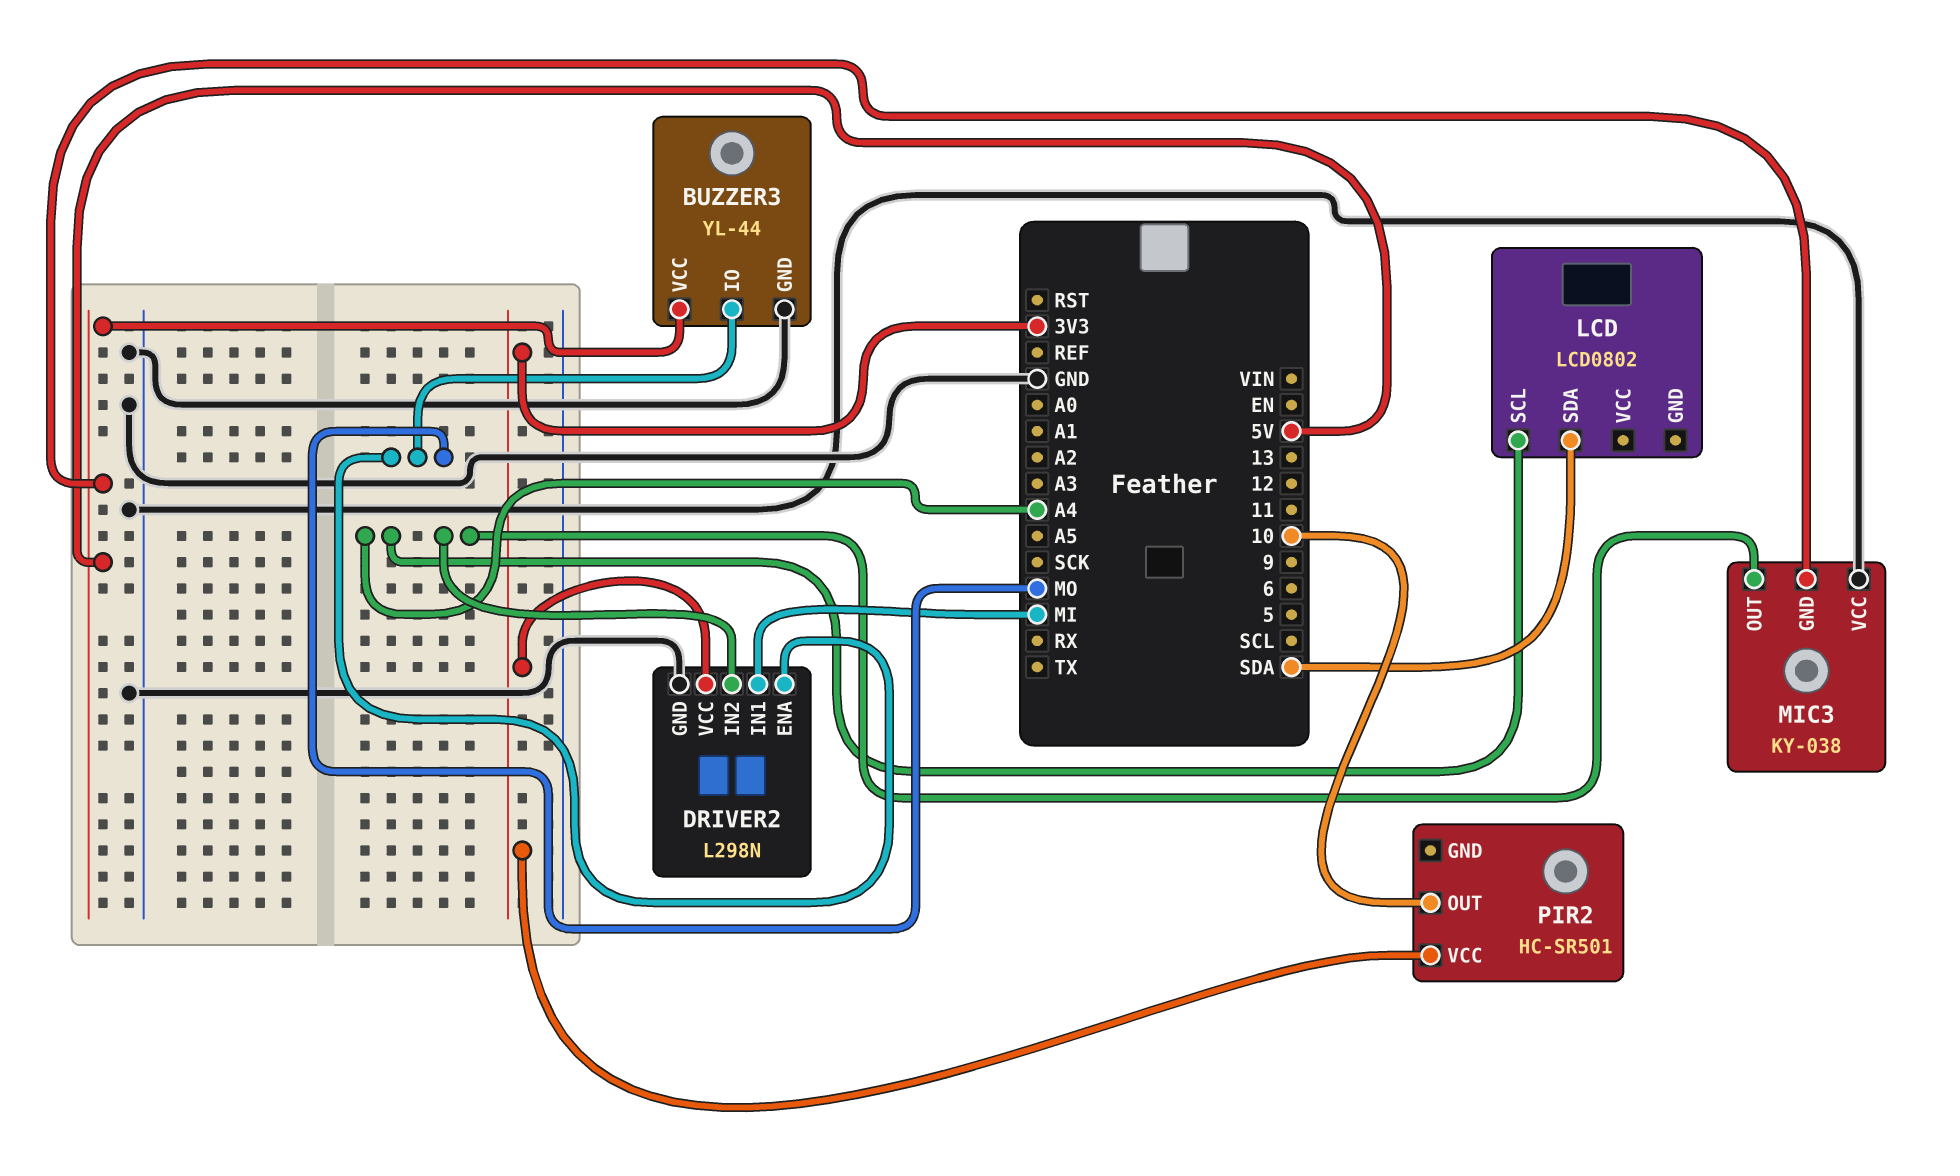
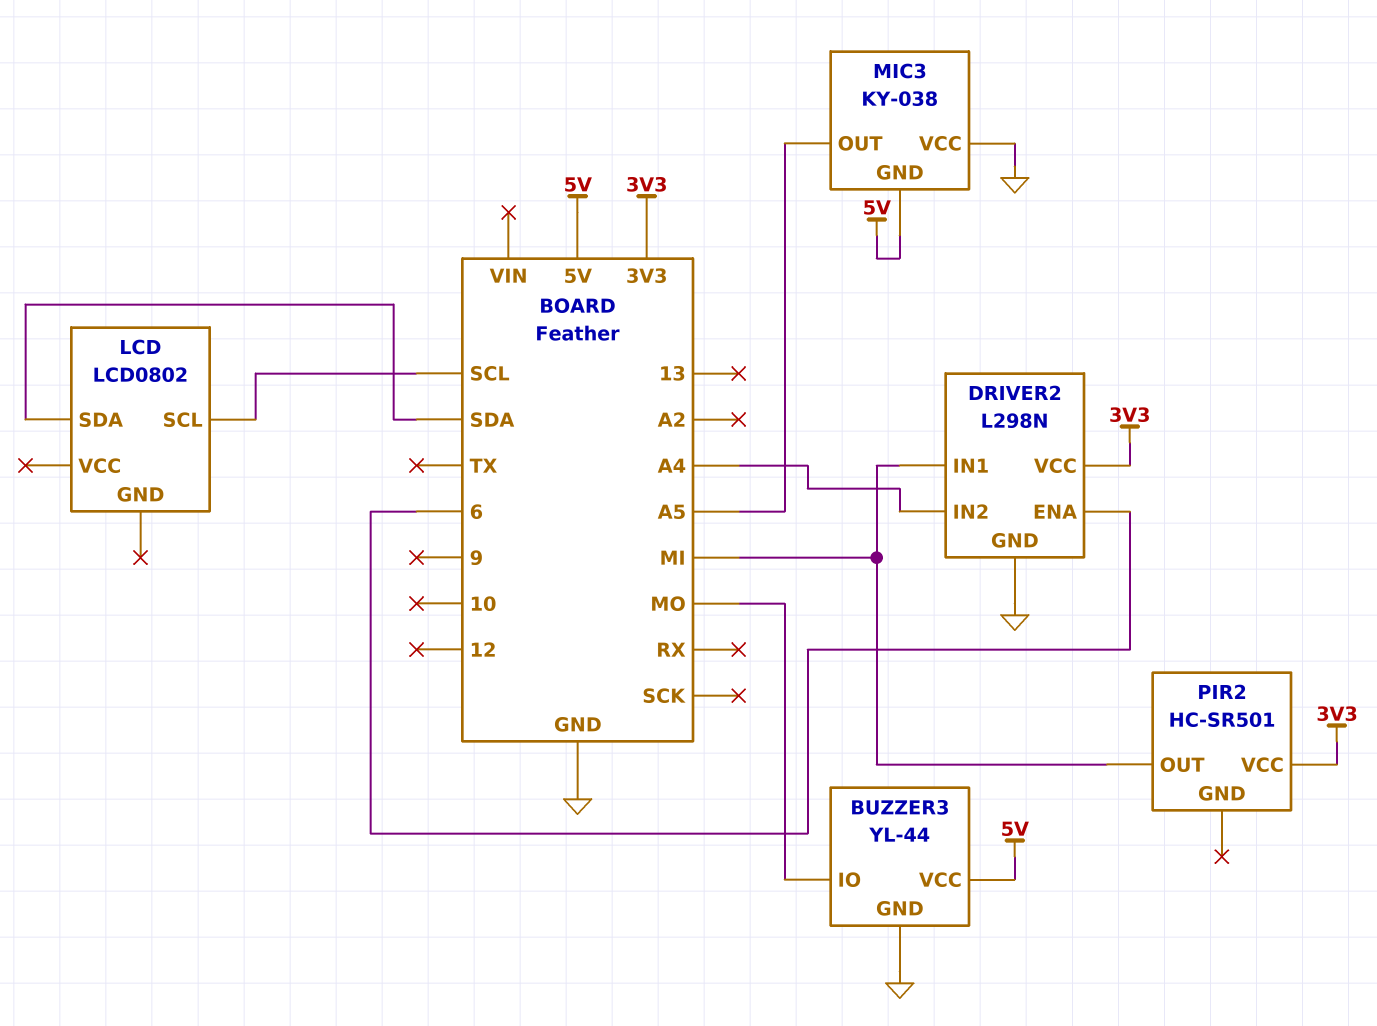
DRIVER2 pin ENA: MO -> 6
LCD pin SCL: A4 -> SCL
MIC3 pin OUT: A4 -> A5
PIR2 pin OUT: 10 -> MI

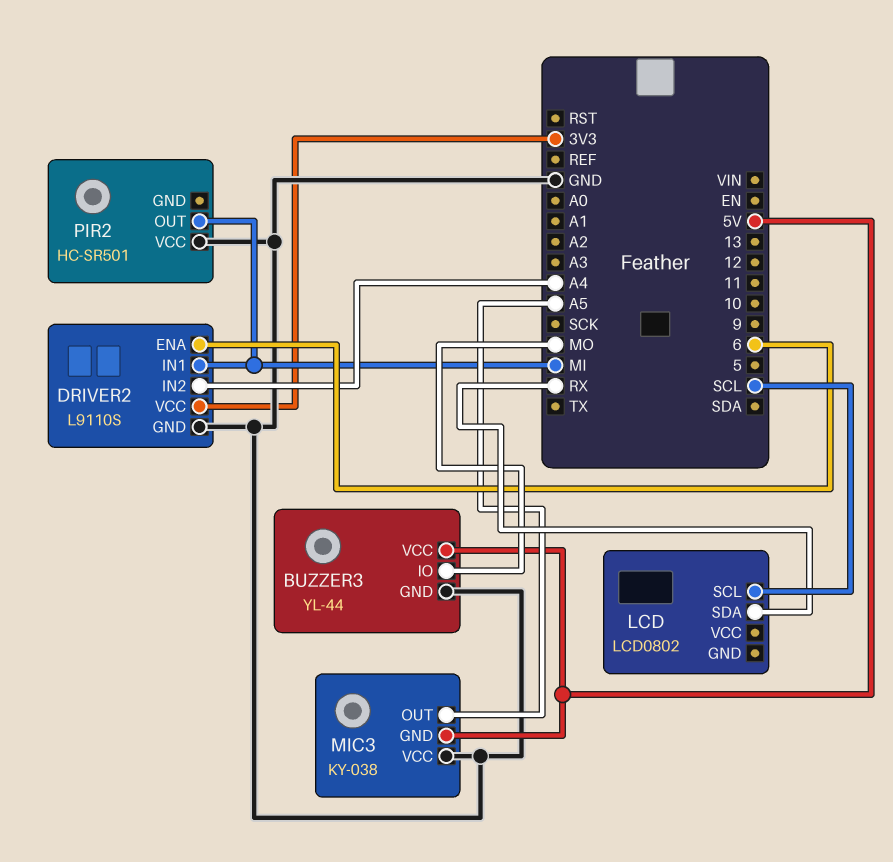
DRIVER2: L298N -> L9110S
LCD pin SDA: SDA -> RX
PIR2 pin VCC: 3V3 -> GND

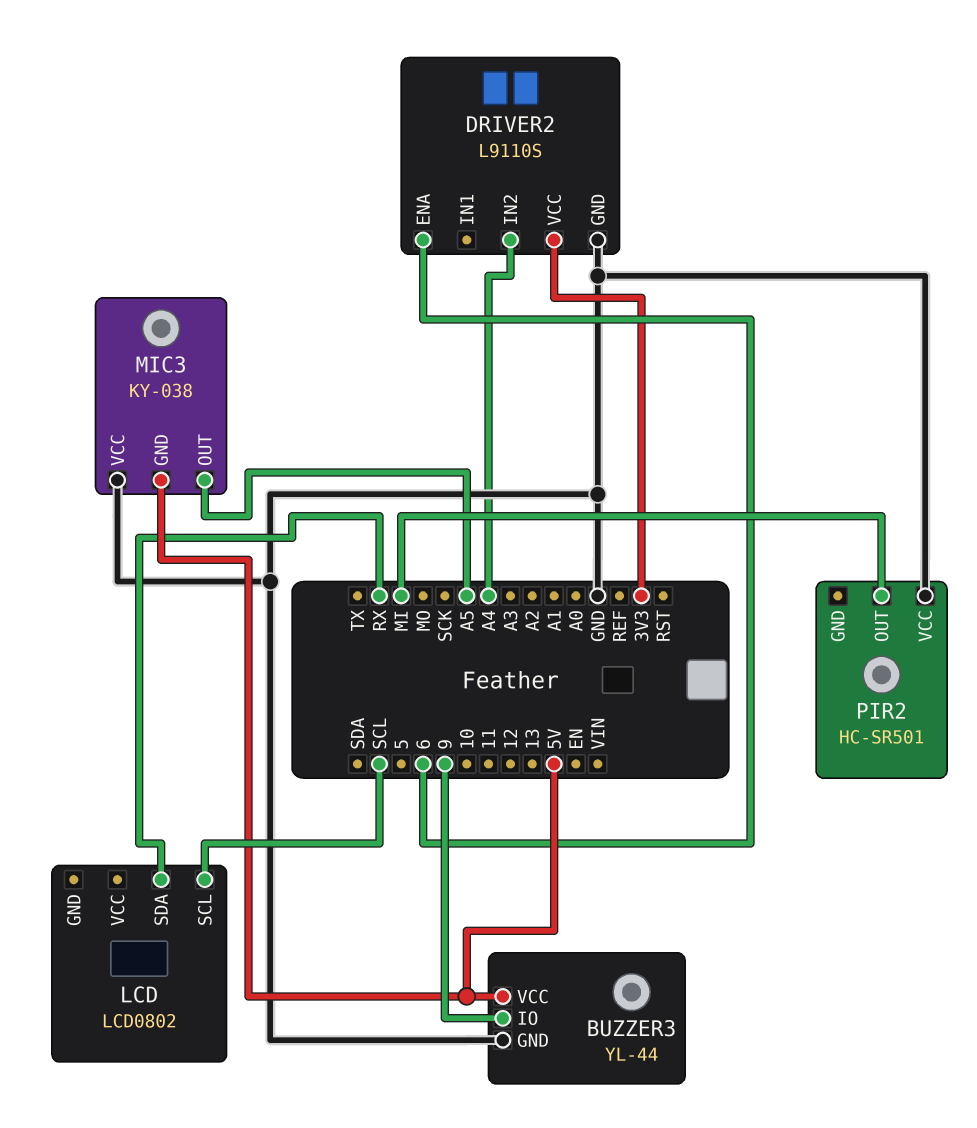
BUZZER3 pin IO: MO -> 9
DRIVER2 pin IN1: MI -> none

